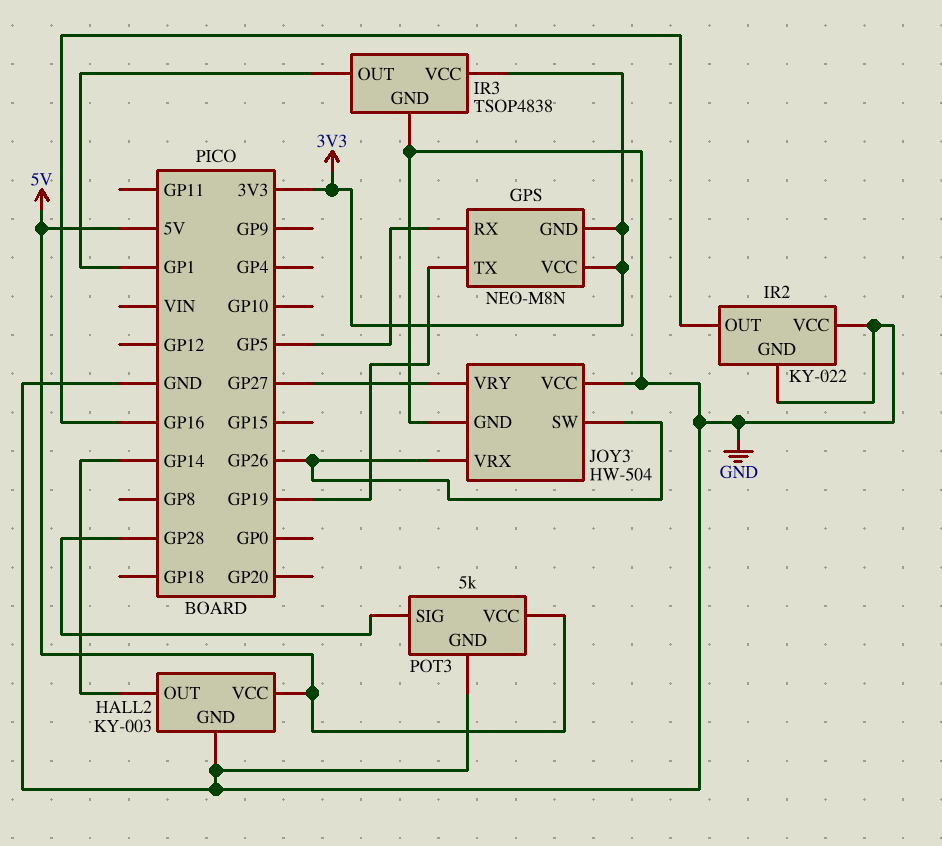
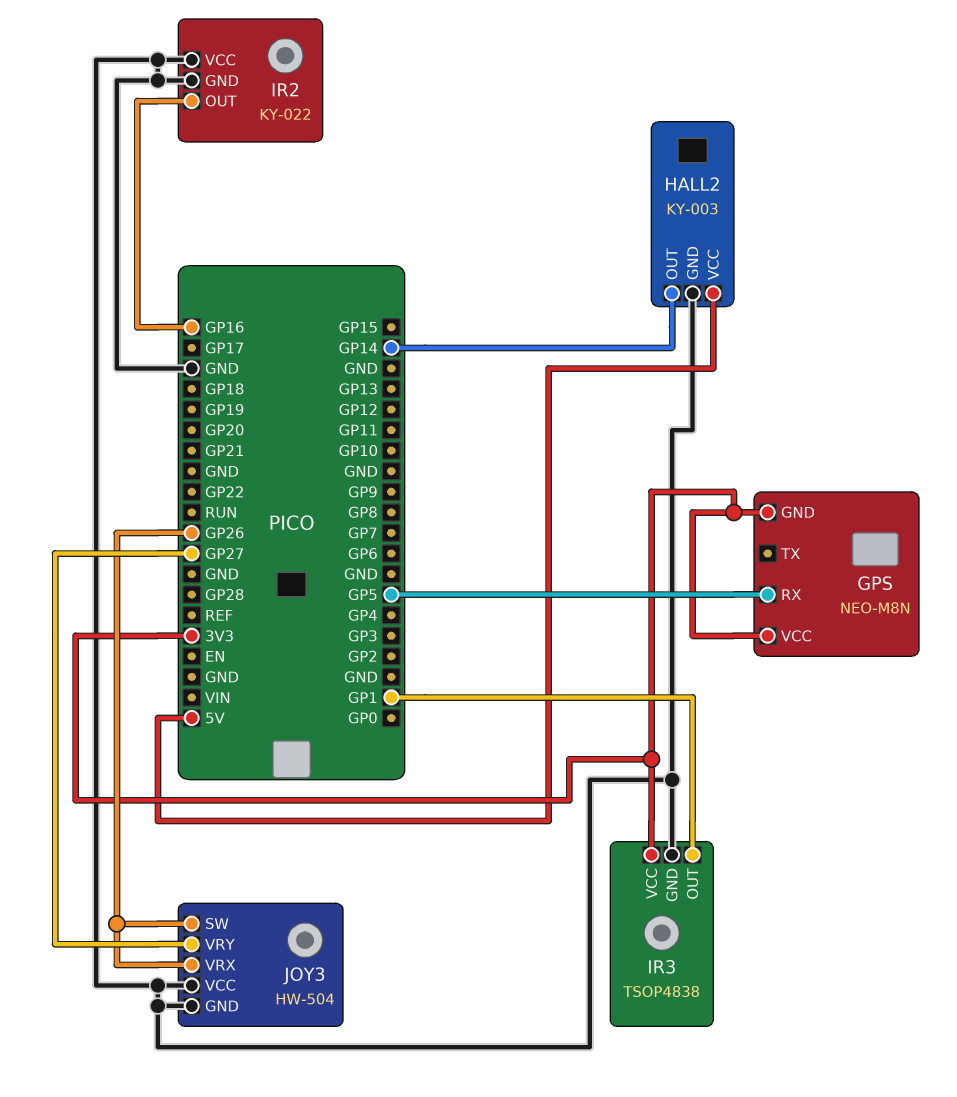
GPS pin TX: GP19 -> none
POT3: 5k -> none
POT3 pin GND: GND -> none
POT3 pin SIG: GP28 -> none
POT3 pin VCC: 5V -> none

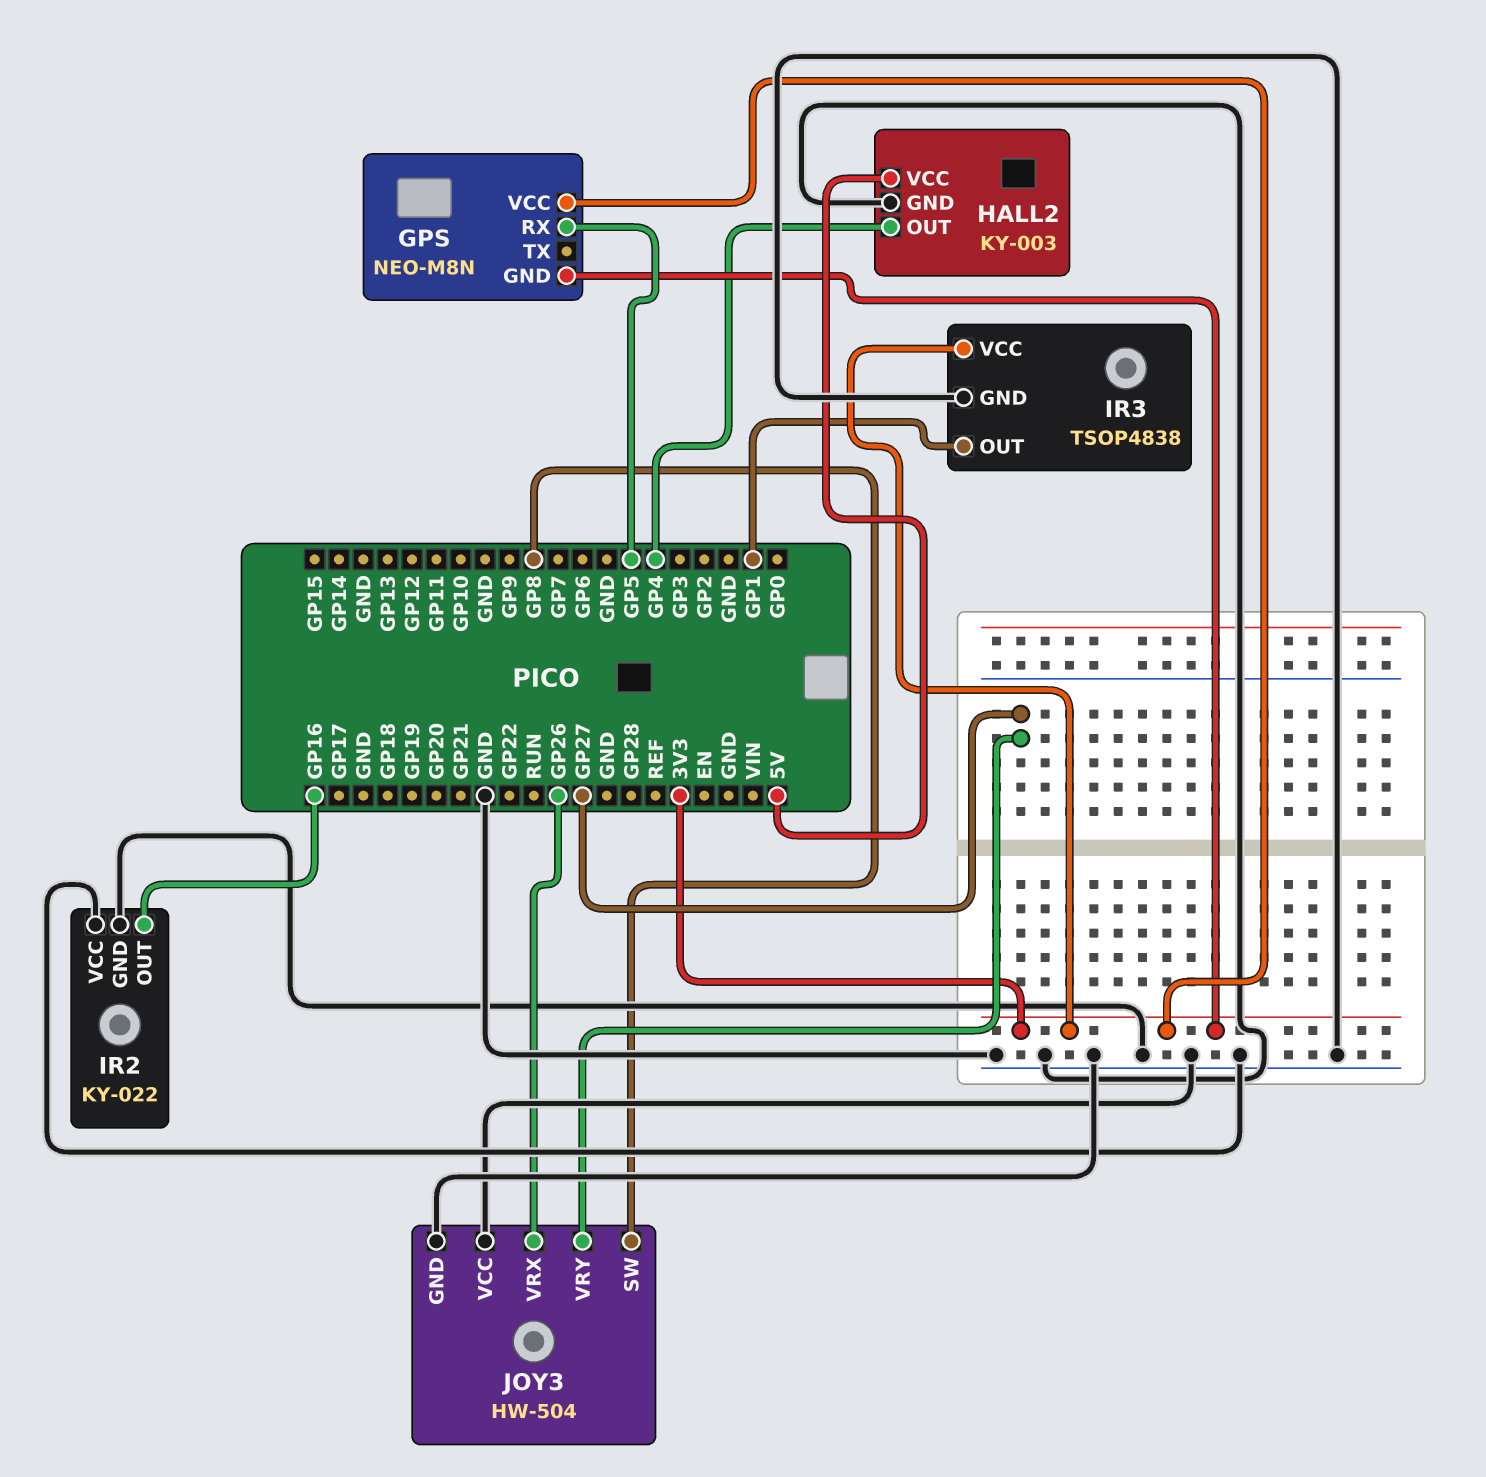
HALL2 pin OUT: GP14 -> GP4
JOY3 pin SW: GP26 -> GP8

